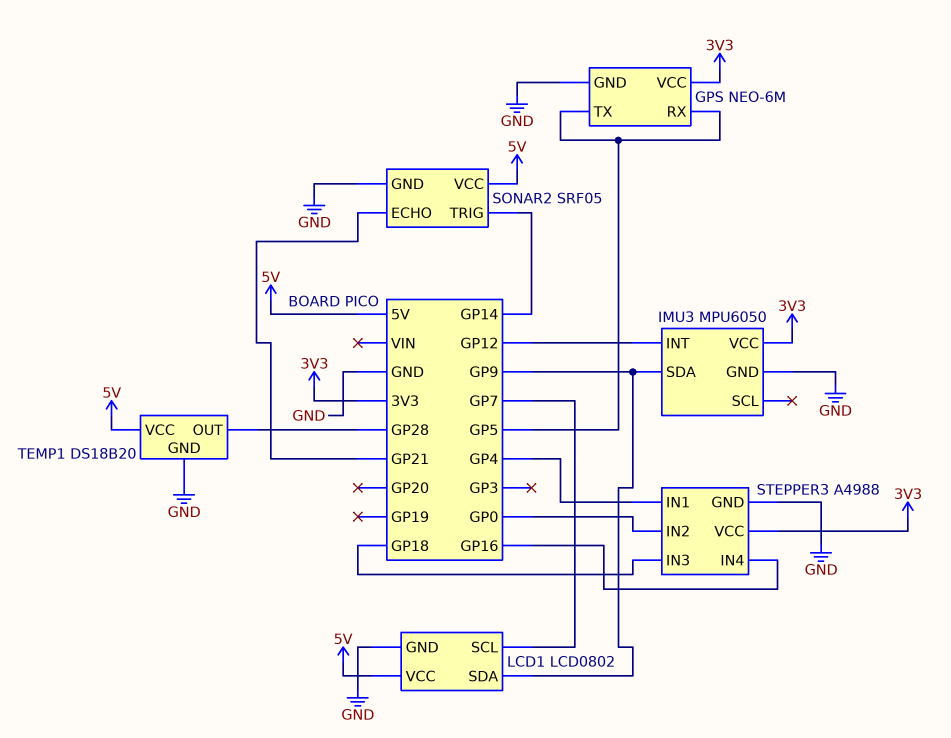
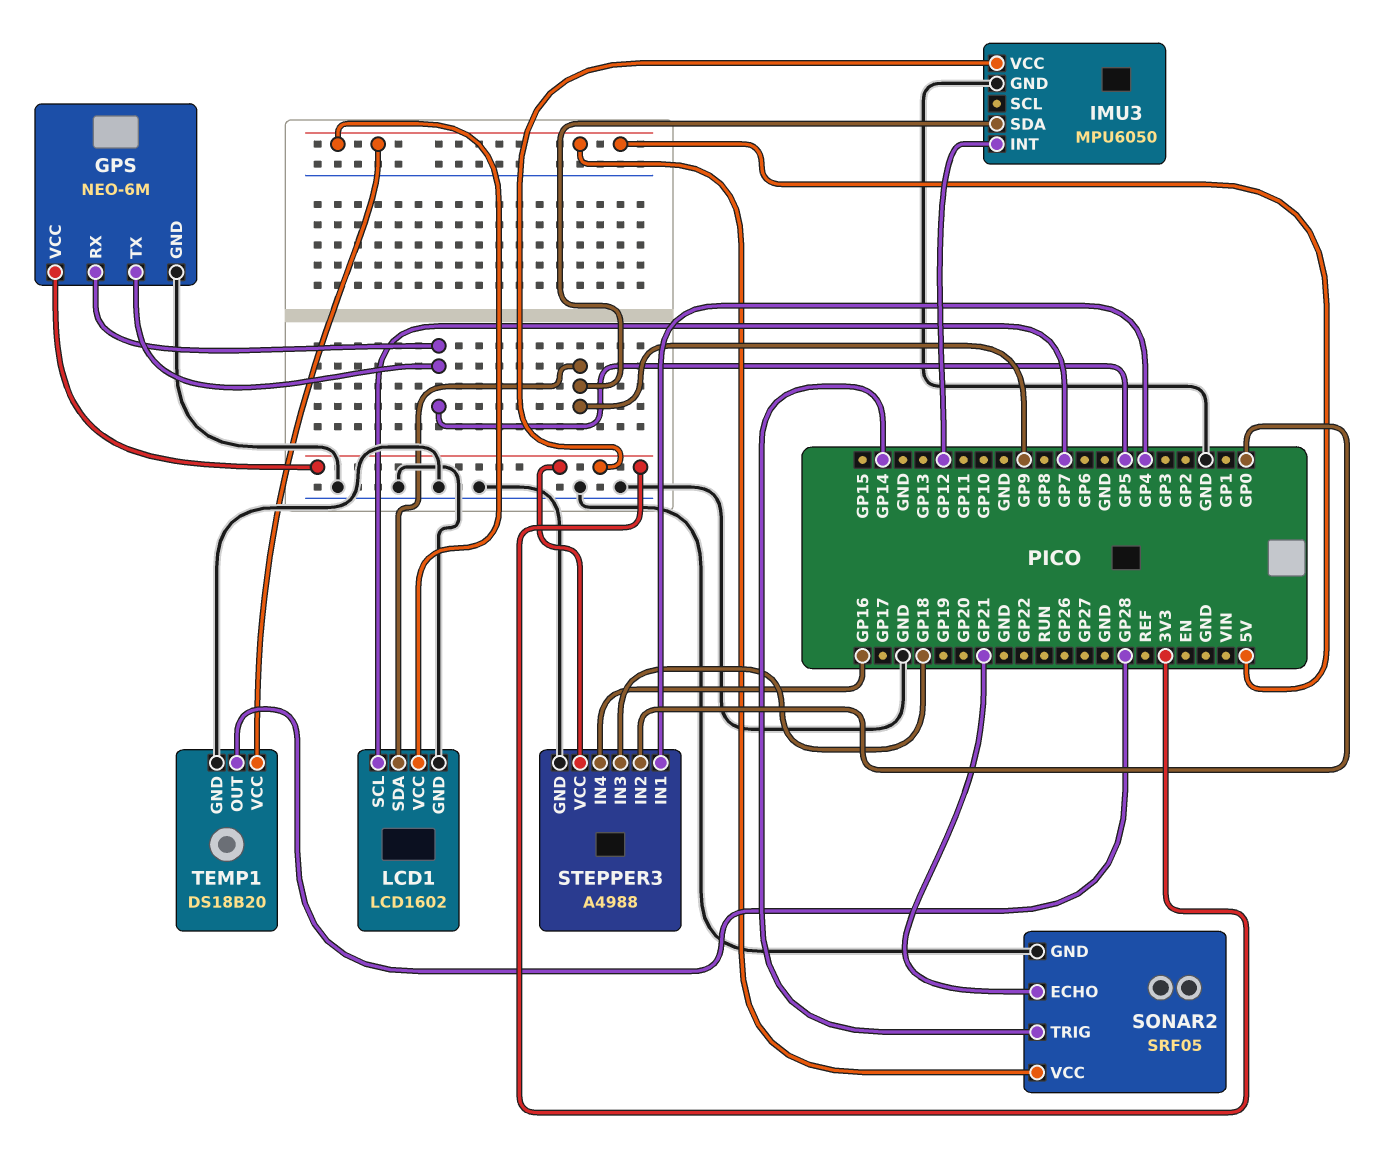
LCD1: LCD0802 -> LCD1602

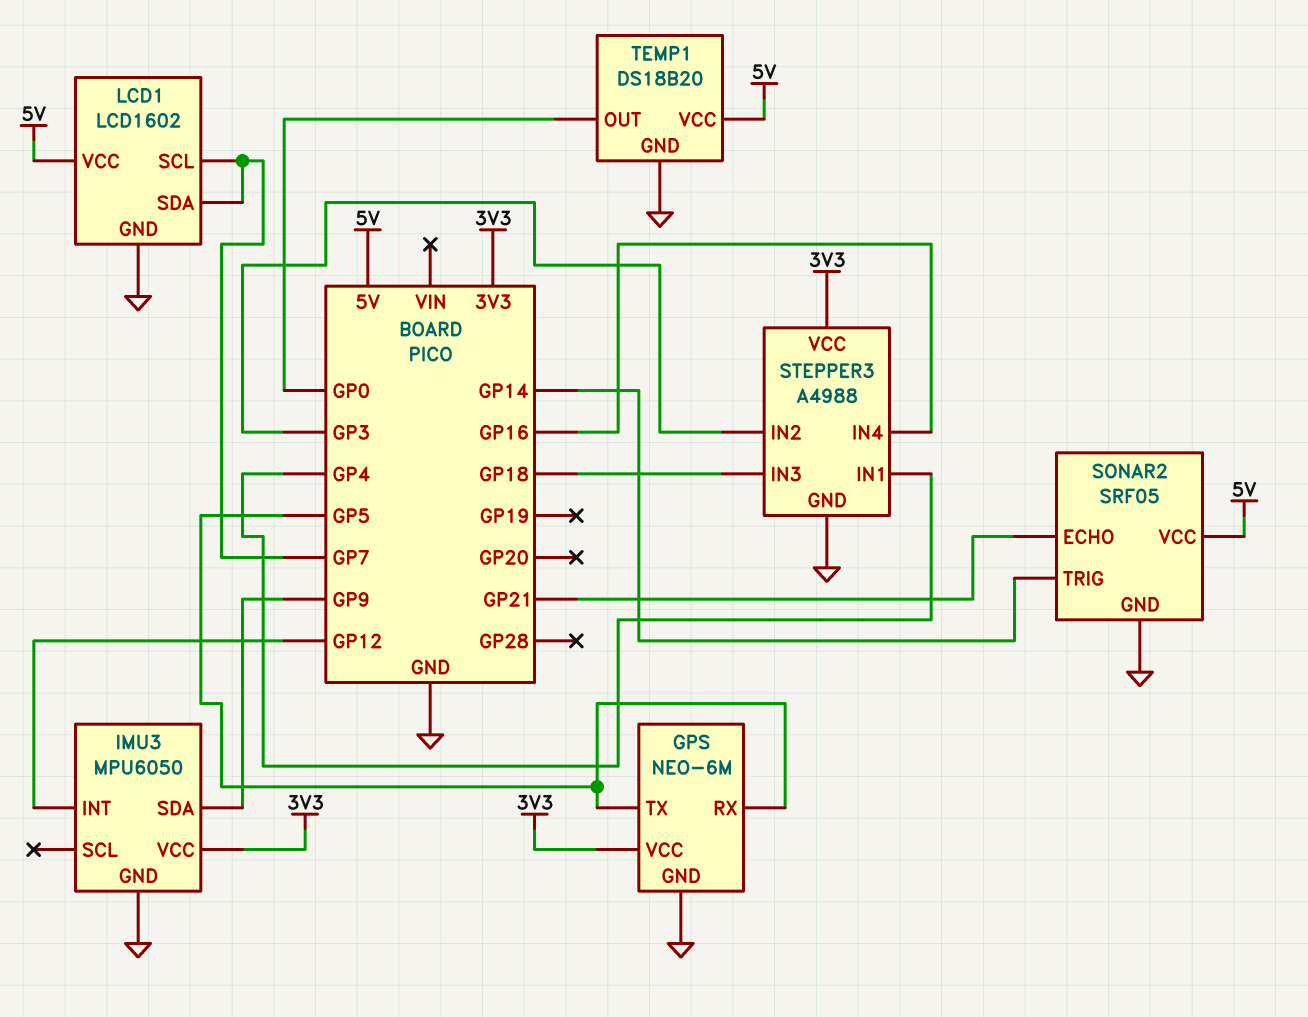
LCD1 pin SDA: GP9 -> GP7
STEPPER3 pin IN2: GP0 -> GP3
TEMP1 pin OUT: GP28 -> GP0

